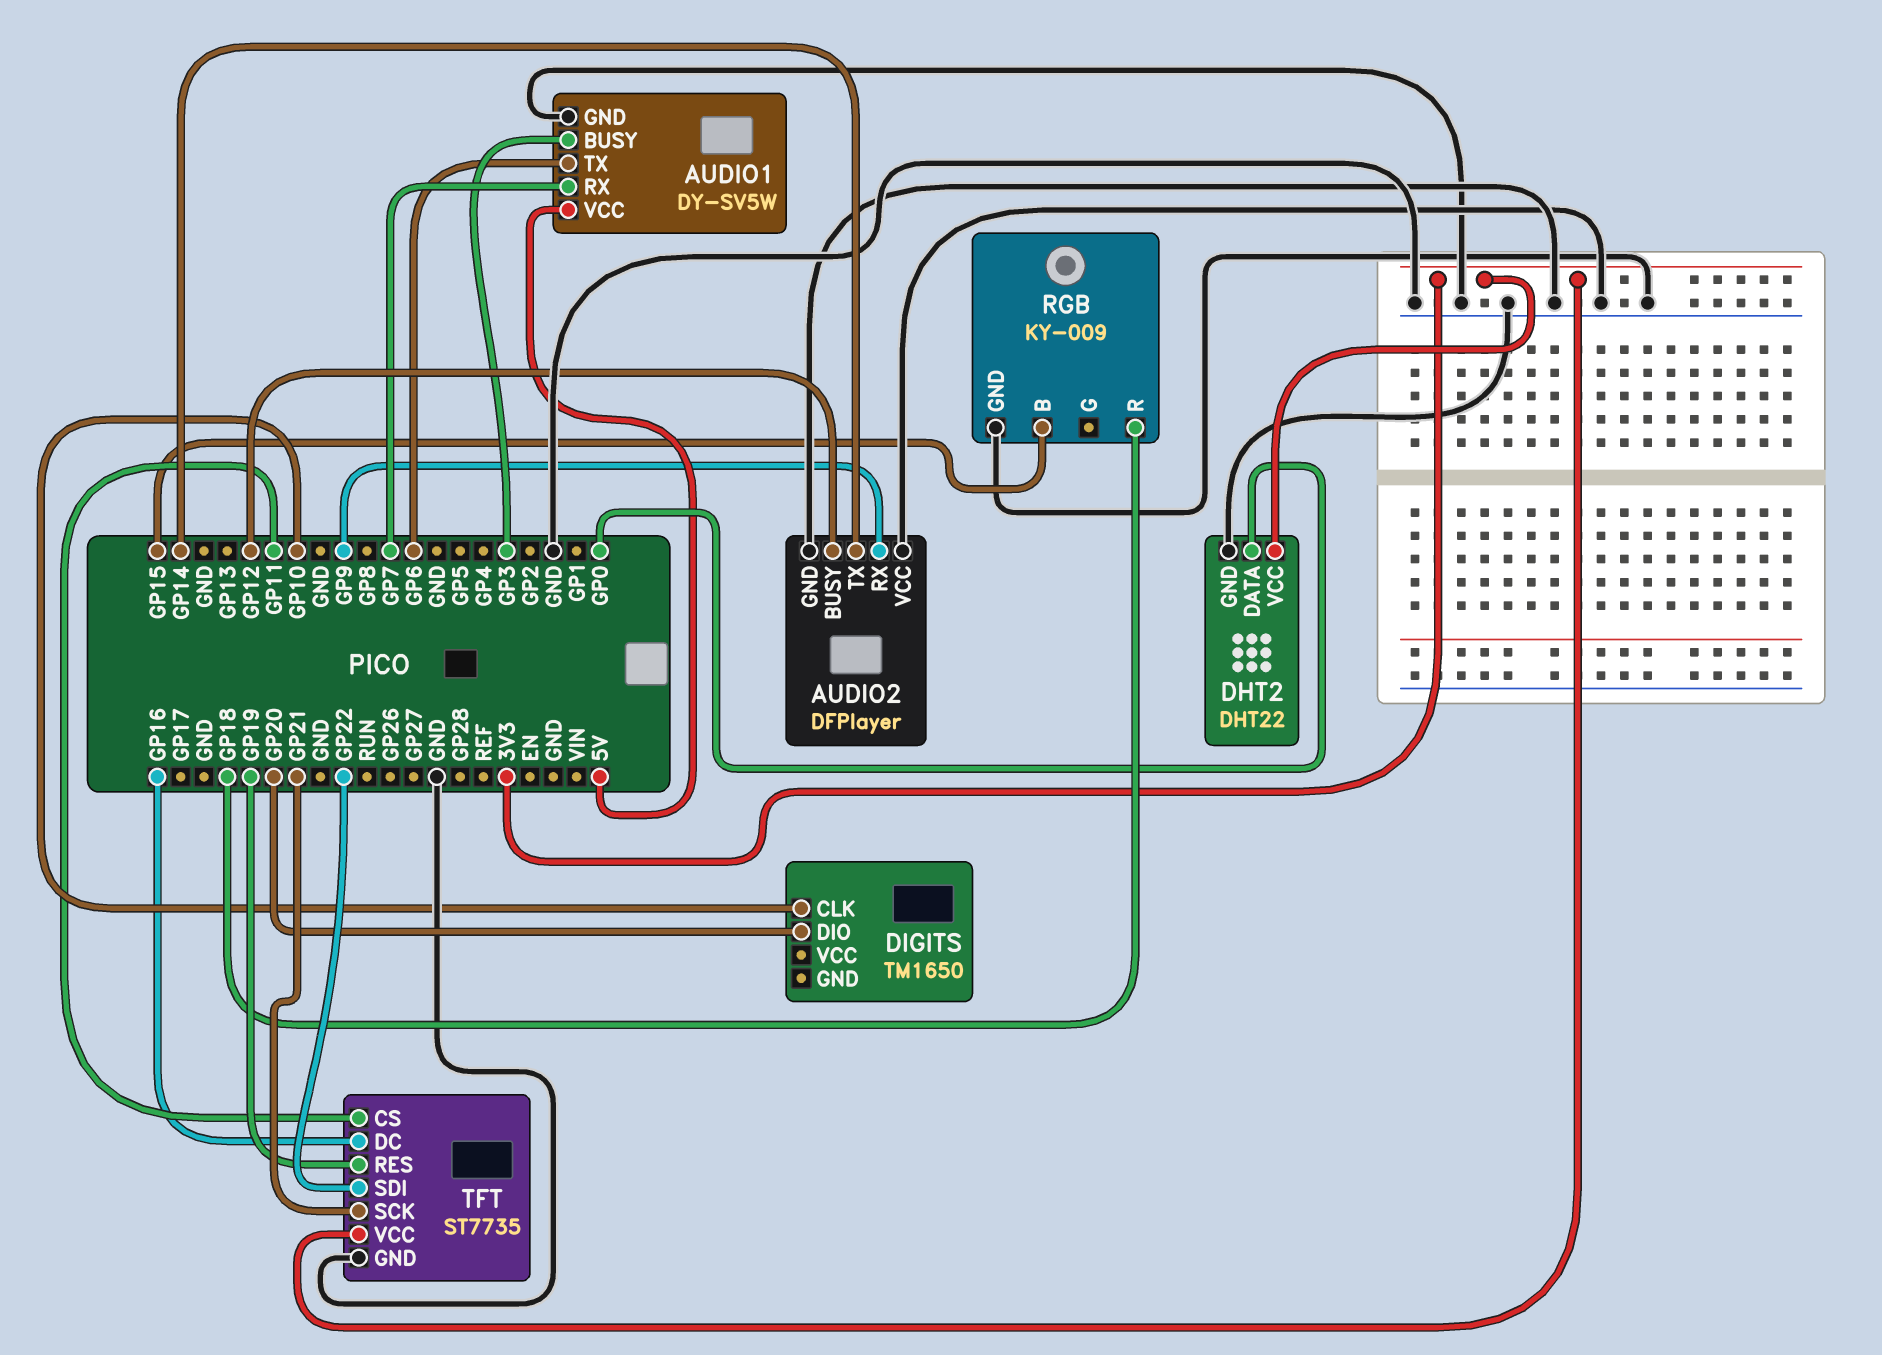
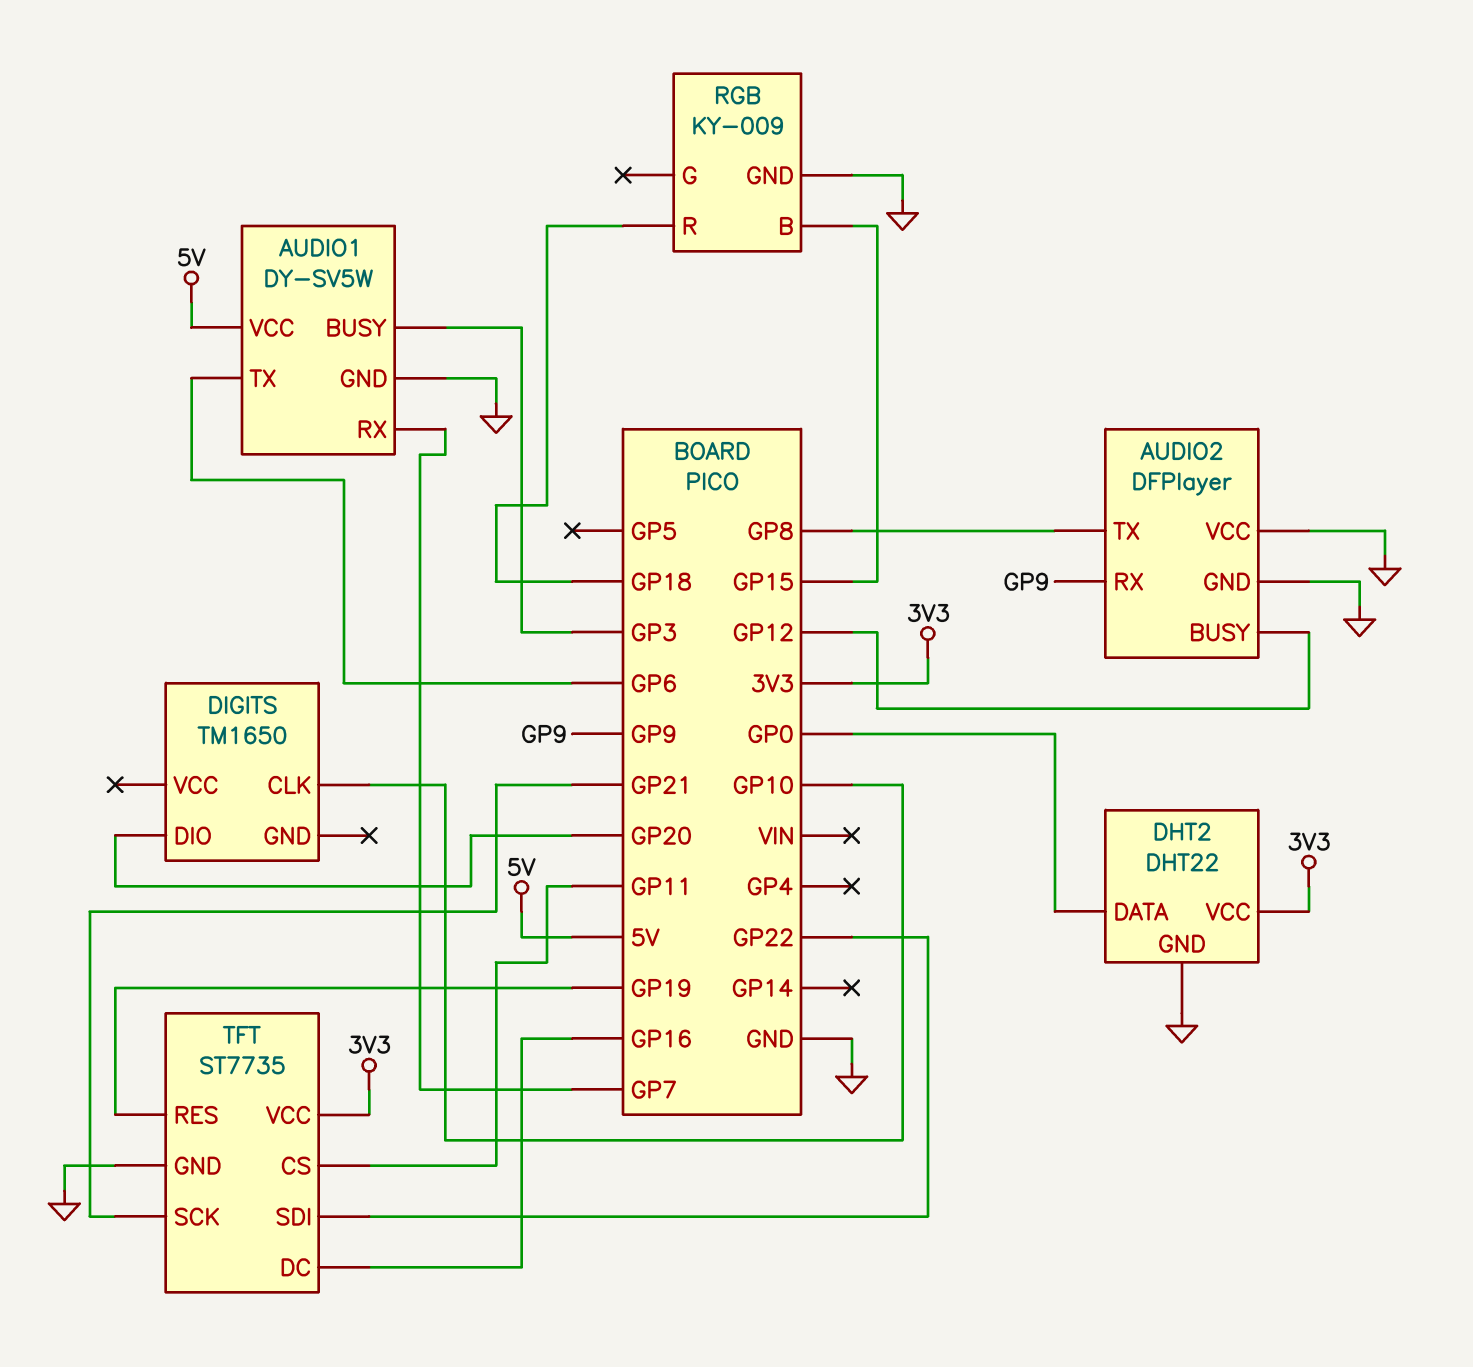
AUDIO2 pin TX: GP14 -> GP8

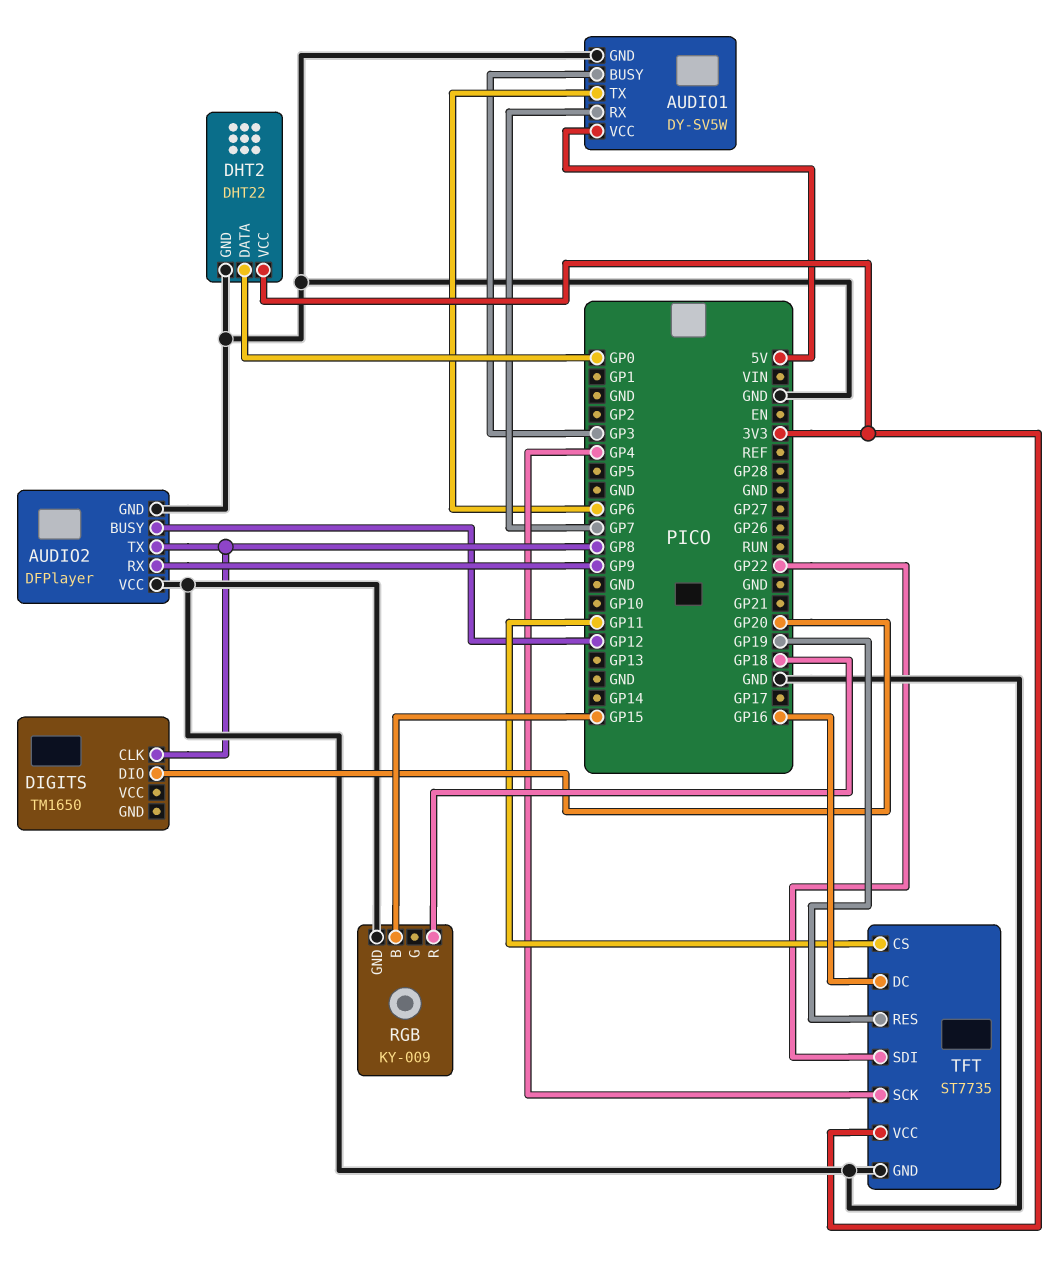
DIGITS pin CLK: GP10 -> GP8
TFT pin SCK: GP21 -> GP4

